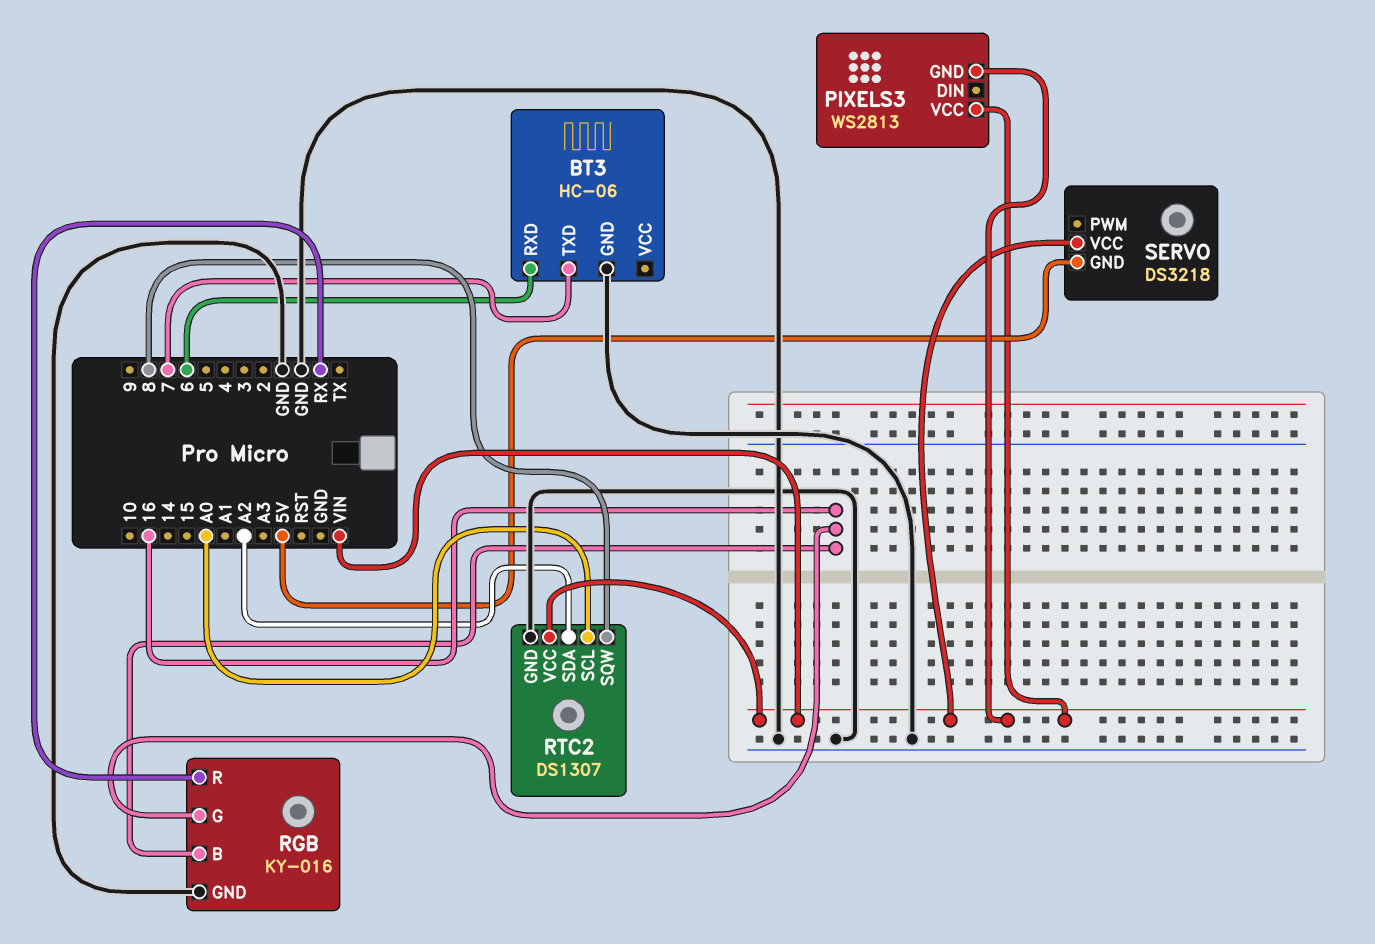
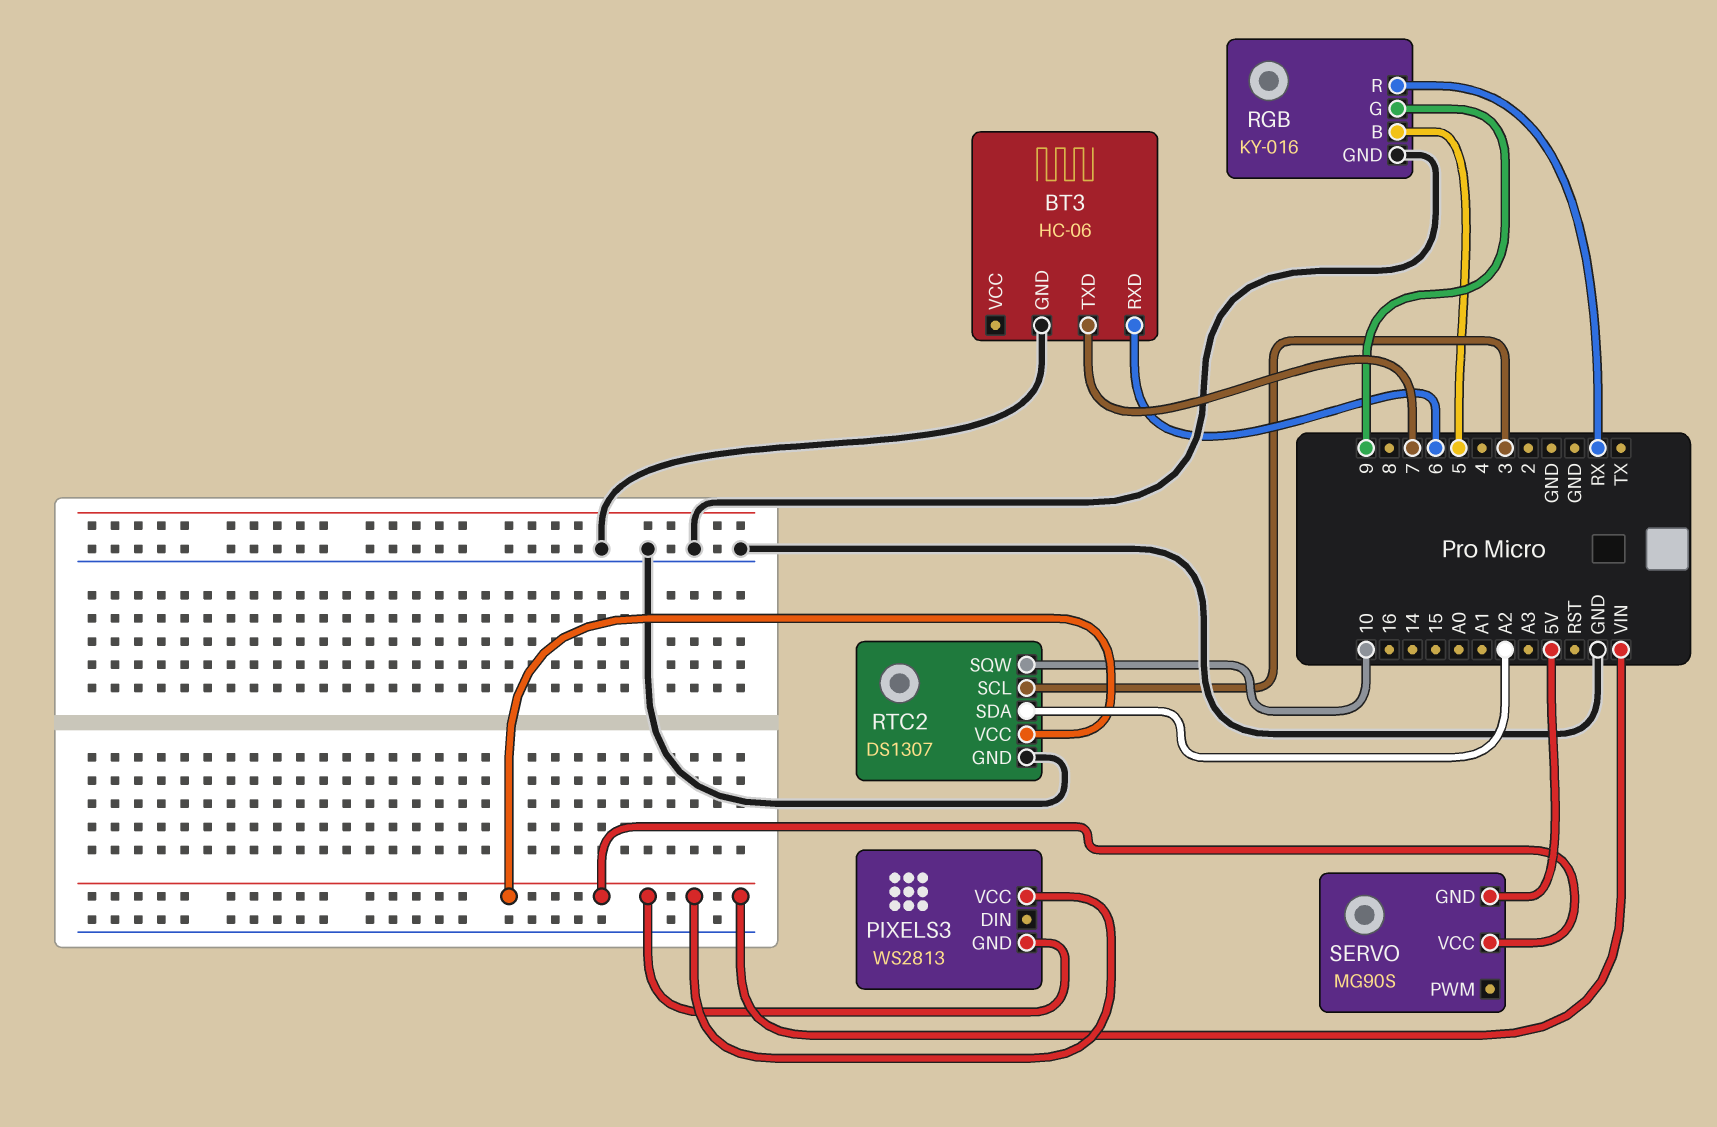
RGB pin B: 16 -> 5
RGB pin G: 16 -> 9
RTC2 pin SCL: A0 -> 3
RTC2 pin SQW: 8 -> 10
SERVO: DS3218 -> MG90S

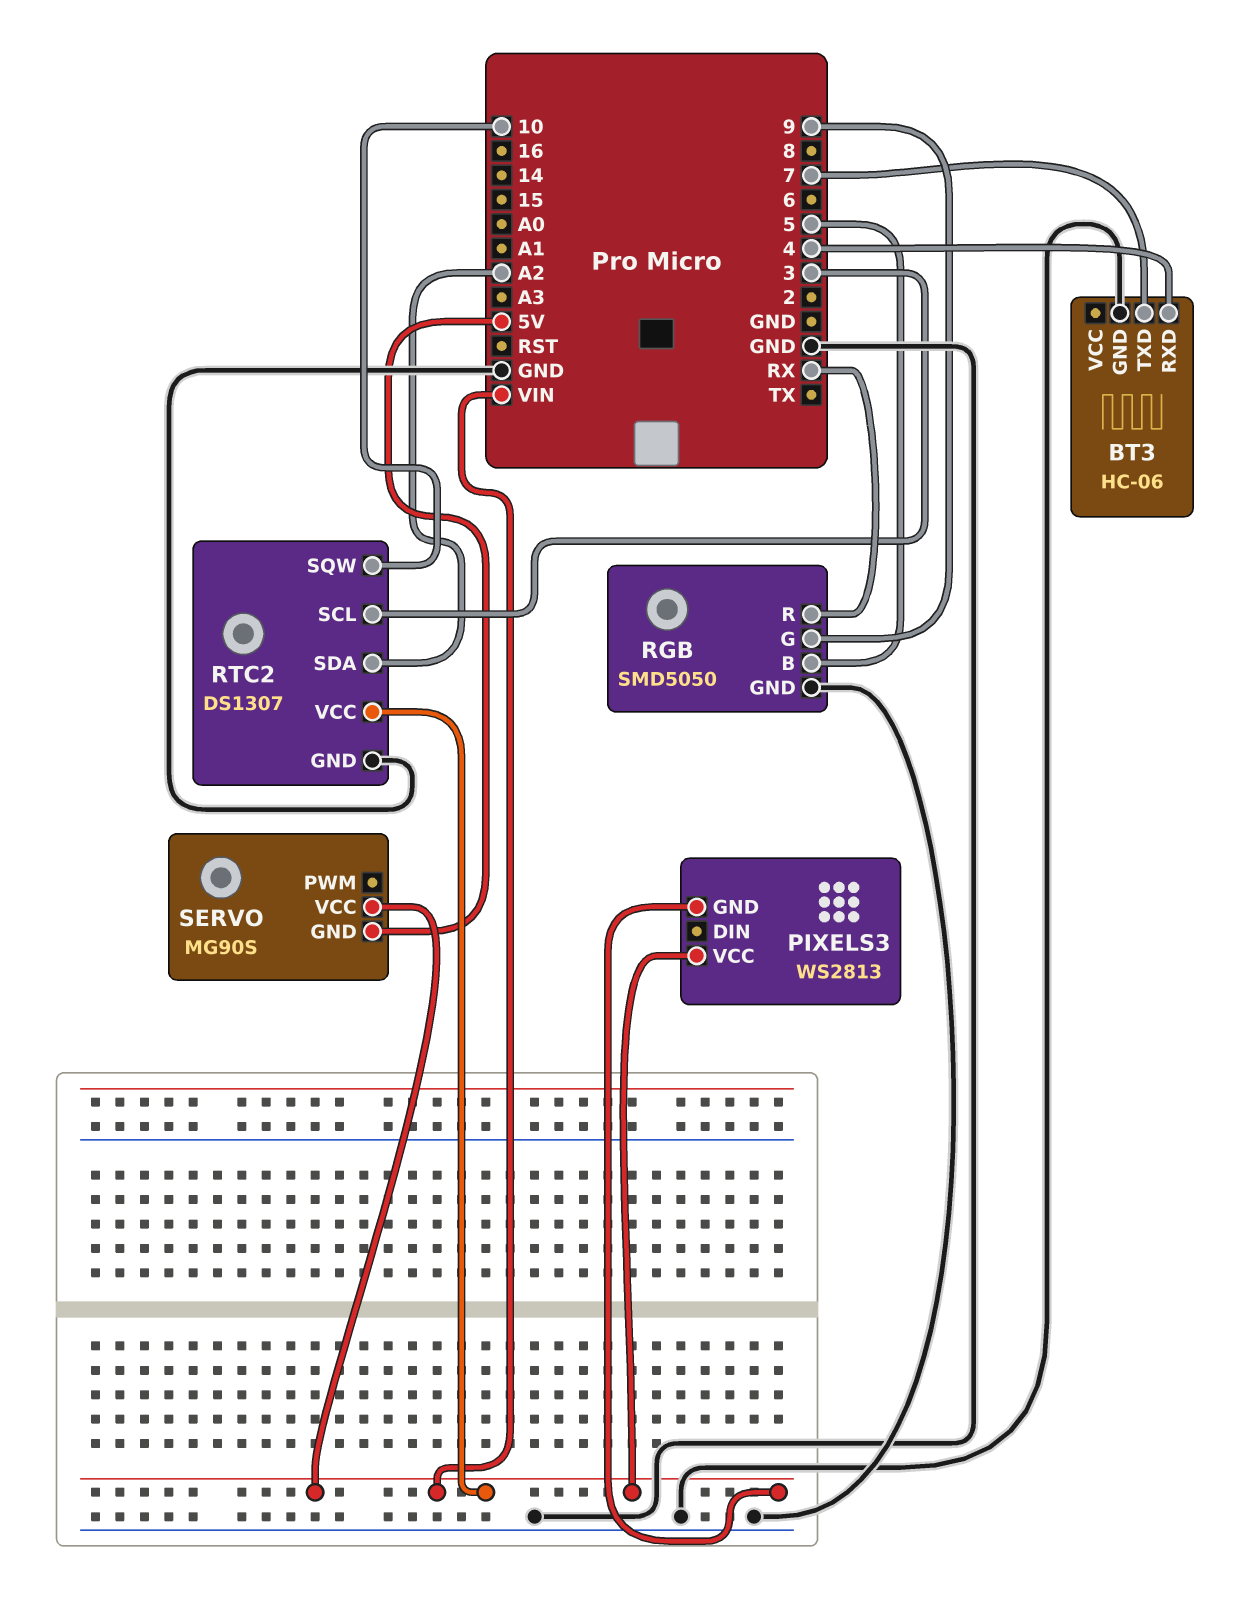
BT3 pin RXD: 6 -> 4
RGB: KY-016 -> SMD5050

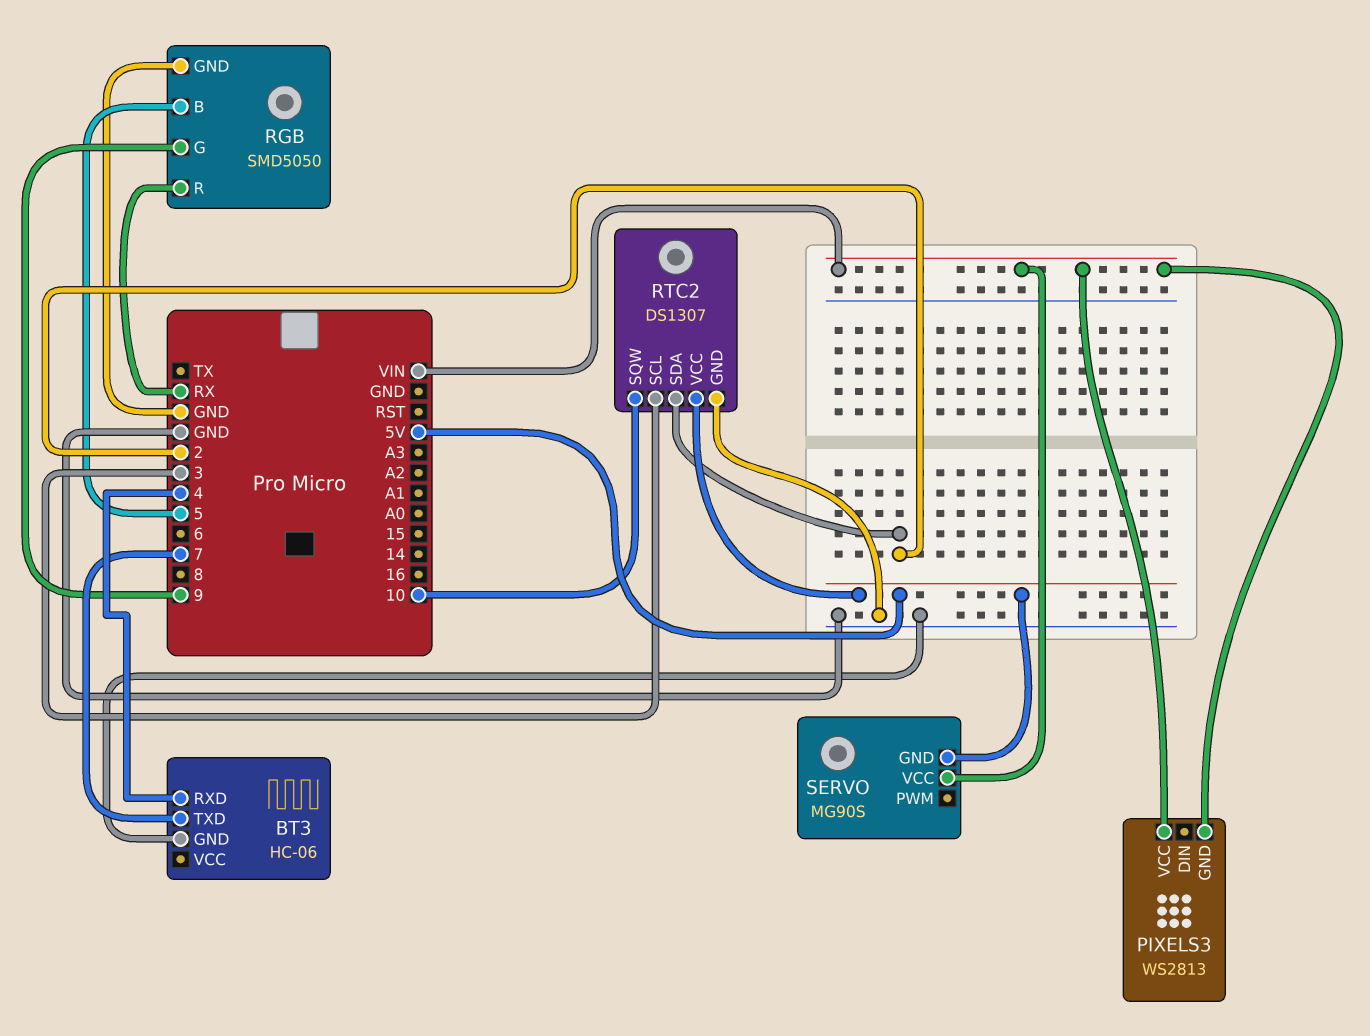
RTC2 pin SDA: A2 -> 2
RTC2 pin VCC: VIN -> 5V

